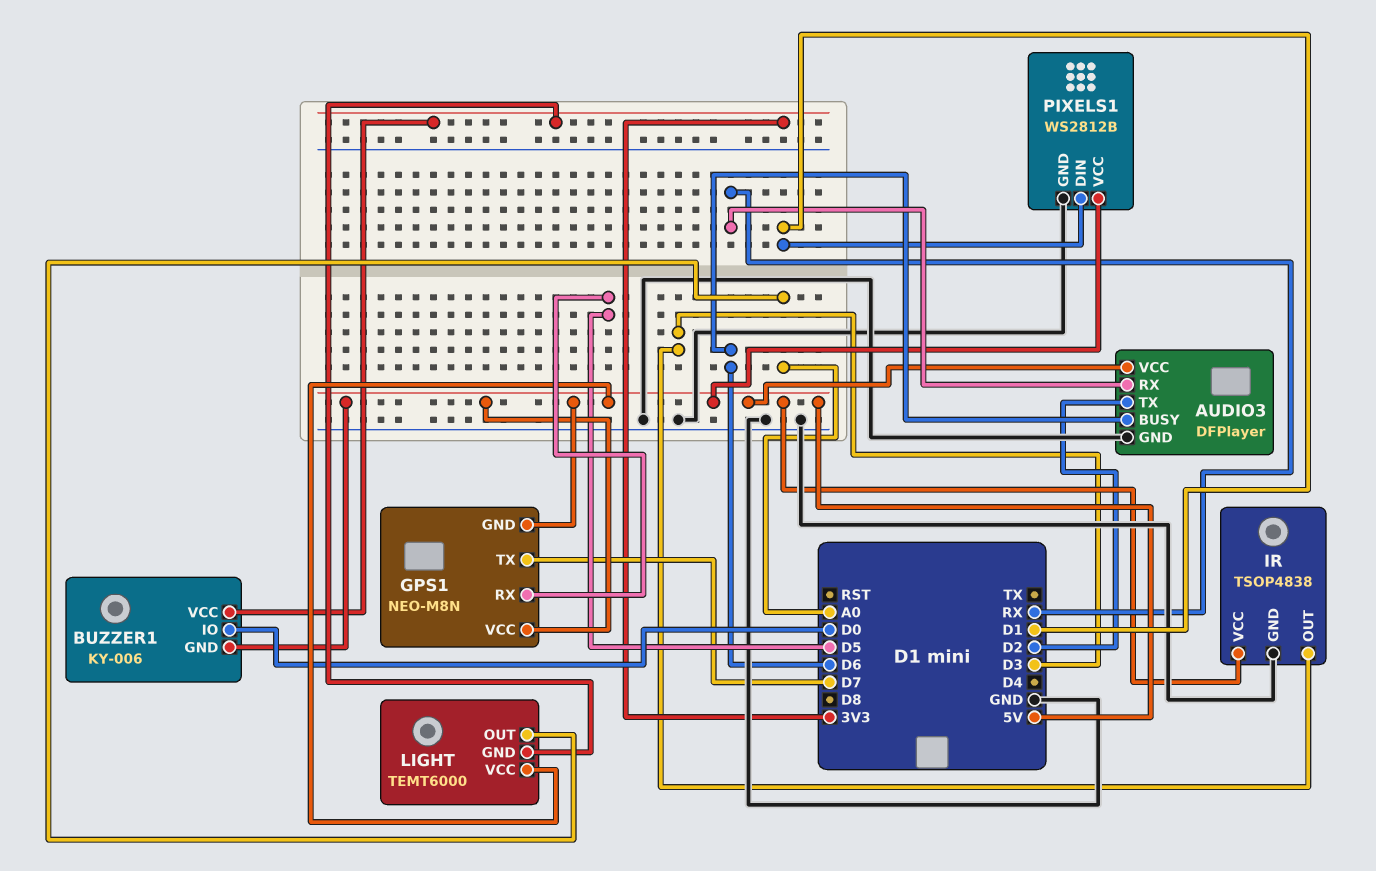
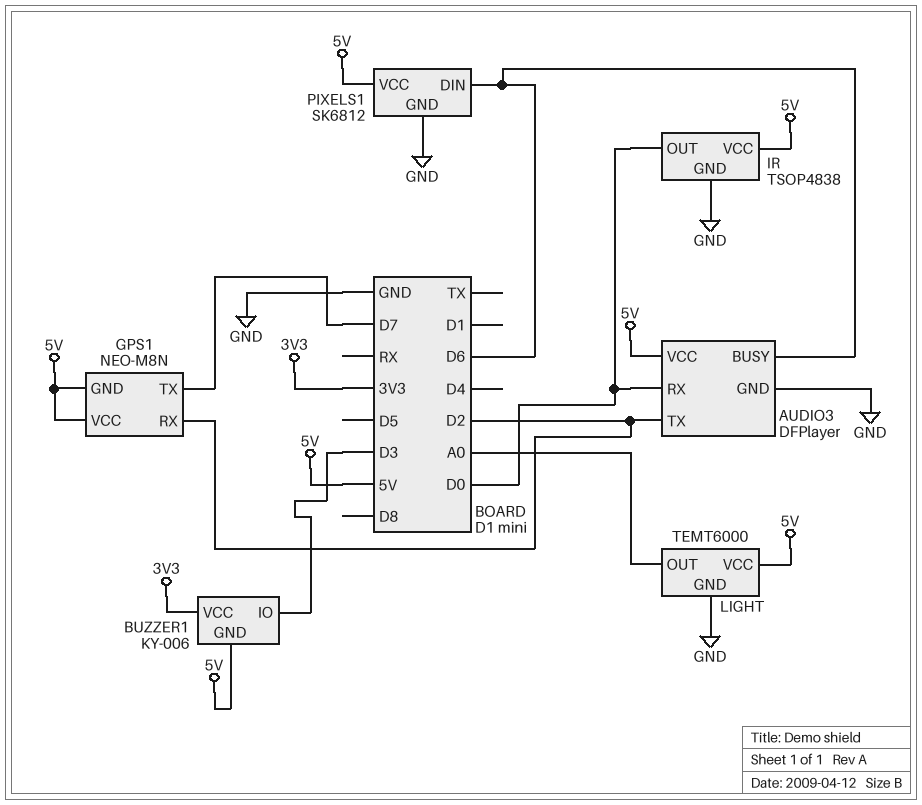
AUDIO3 pin RX: RX -> D0
BUZZER1 pin IO: D0 -> D3
GPS1 pin RX: D5 -> D2
IR pin OUT: D3 -> D0
LIGHT pin GND: 3V3 -> GND
PIXELS1: WS2812B -> SK6812
PIXELS1 pin DIN: D1 -> D6

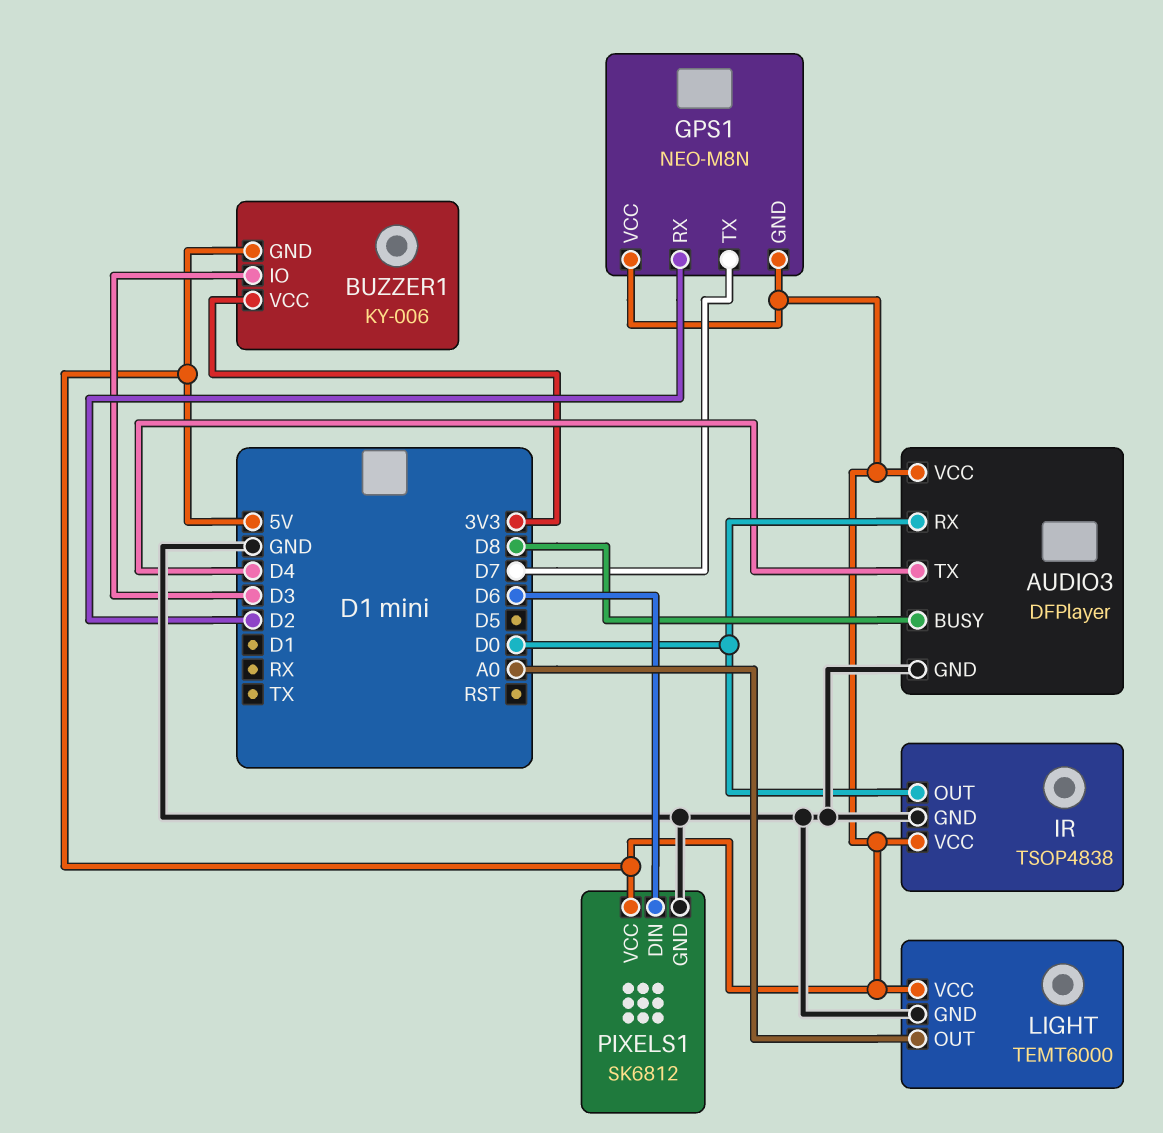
AUDIO3 pin BUSY: D6 -> D8
AUDIO3 pin TX: D2 -> D4

